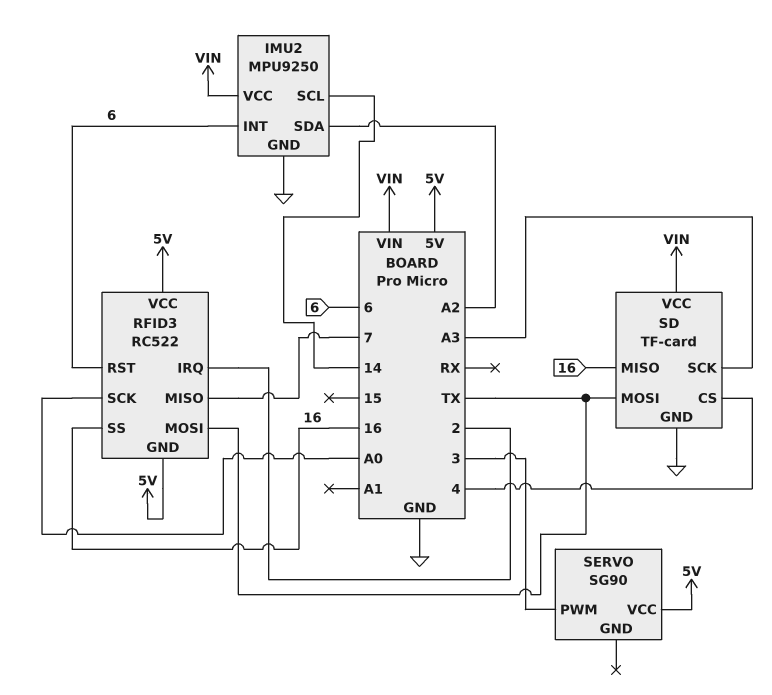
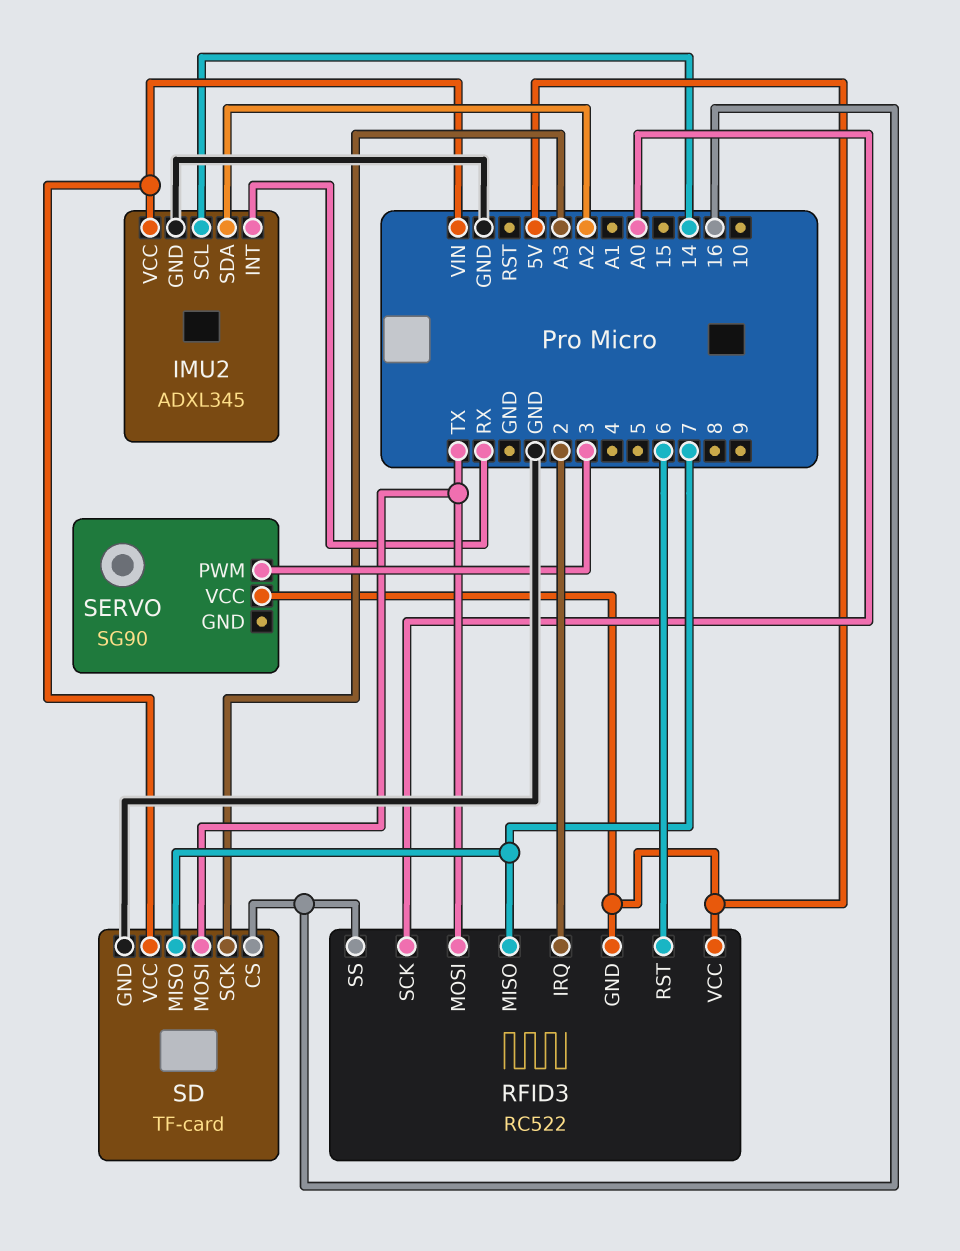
IMU2: MPU9250 -> ADXL345
IMU2 pin INT: 6 -> RX
SD pin CS: 4 -> 16
SD pin MISO: 16 -> 7

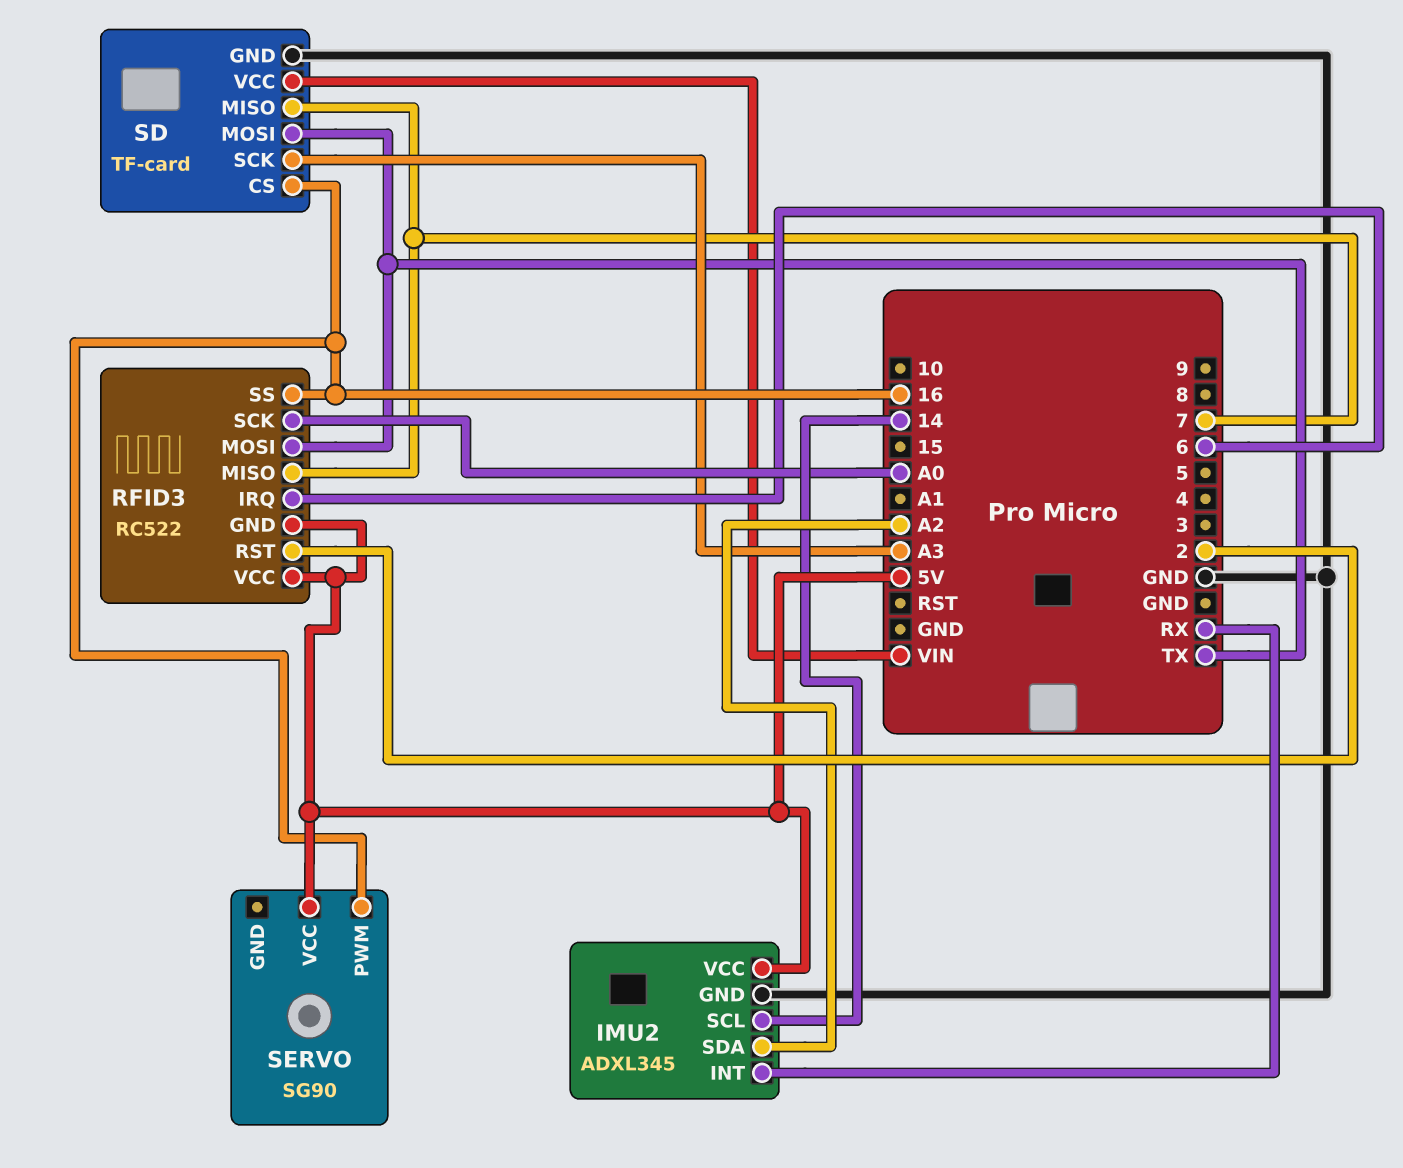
IMU2 pin VCC: VIN -> 5V
RFID3 pin IRQ: 2 -> 6
RFID3 pin RST: 6 -> 2
SERVO pin PWM: 3 -> 16

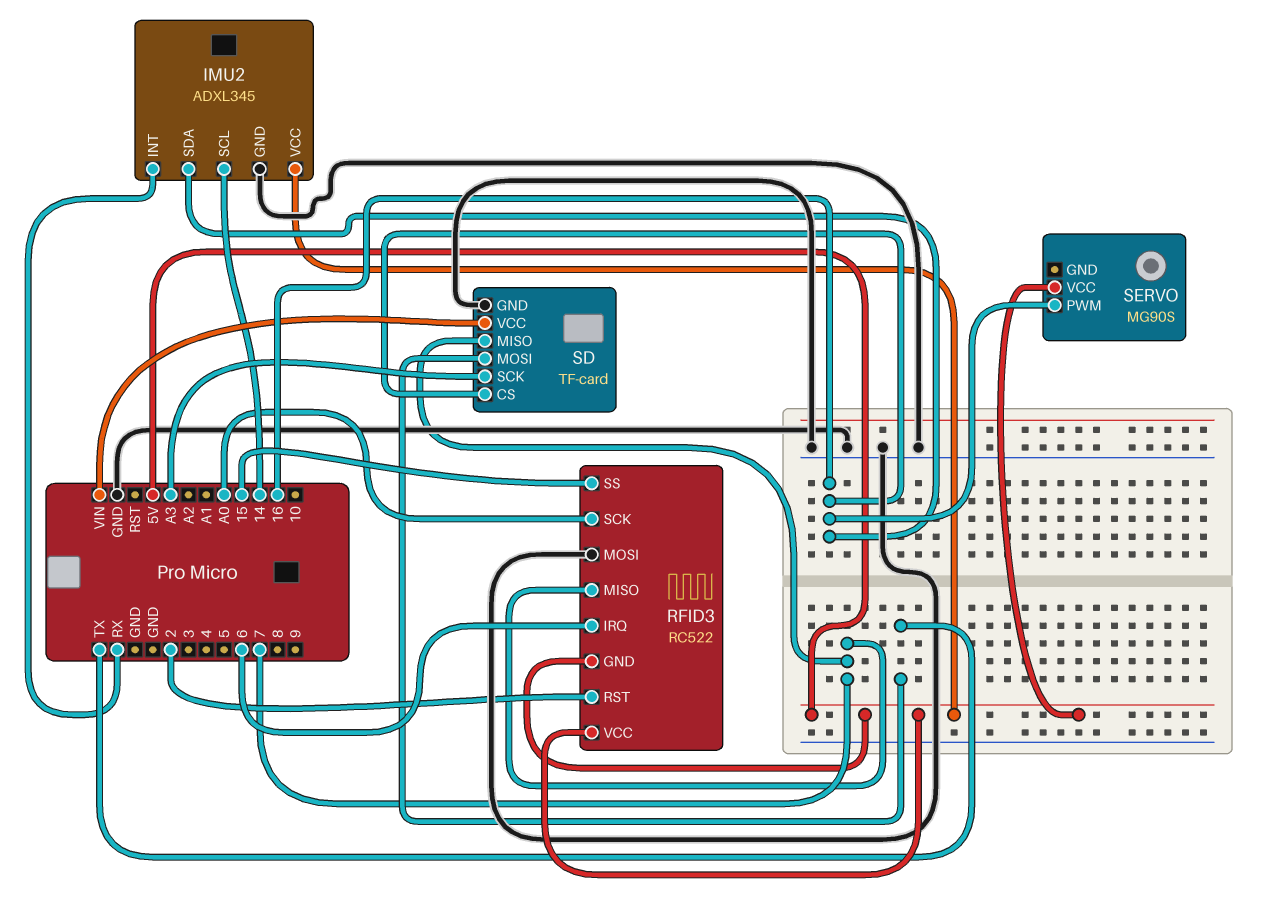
IMU2 pin SDA: A2 -> 16
RFID3 pin MOSI: TX -> GND
RFID3 pin SS: 16 -> 15
SERVO: SG90 -> MG90S

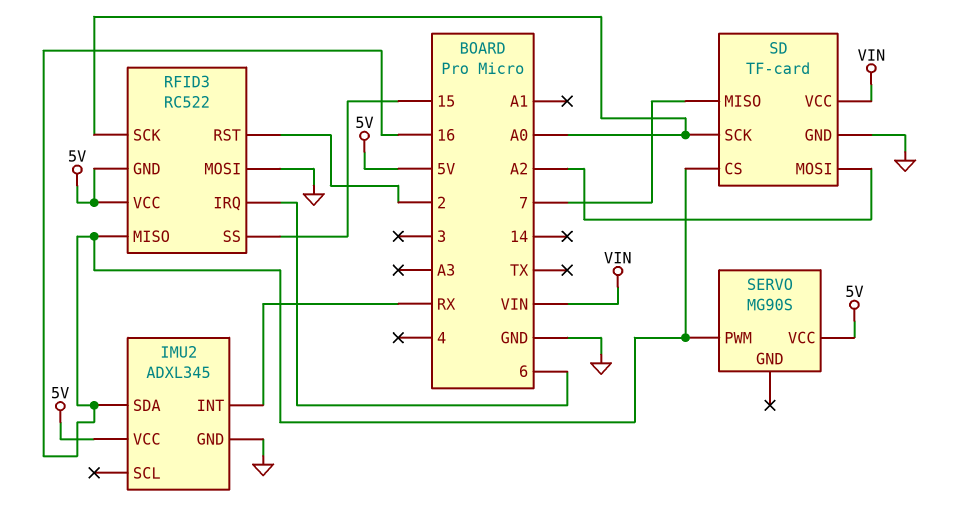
IMU2 pin SCL: 14 -> none
RFID3 pin MISO: 7 -> 16
SD pin MOSI: TX -> A2
SD pin SCK: A3 -> A0

